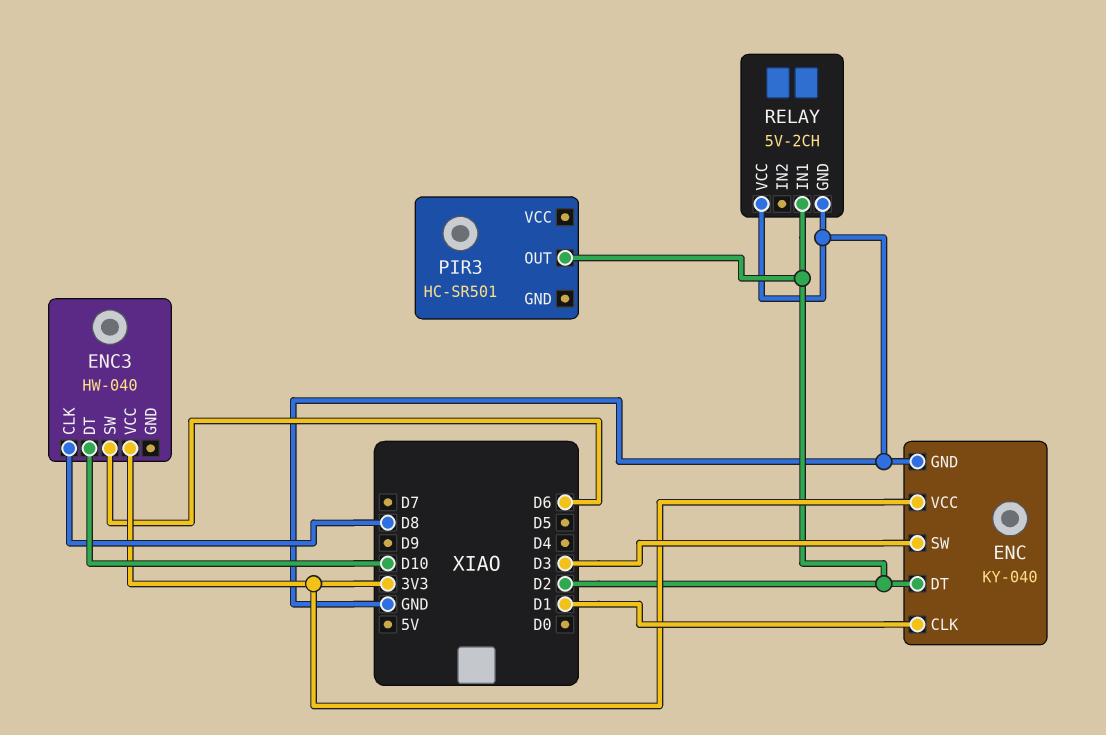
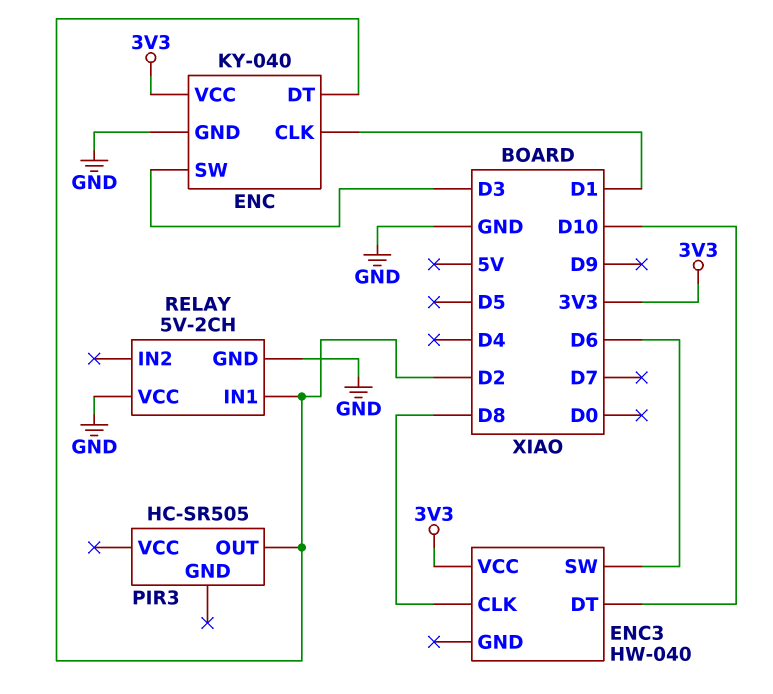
PIR3: HC-SR501 -> HC-SR505

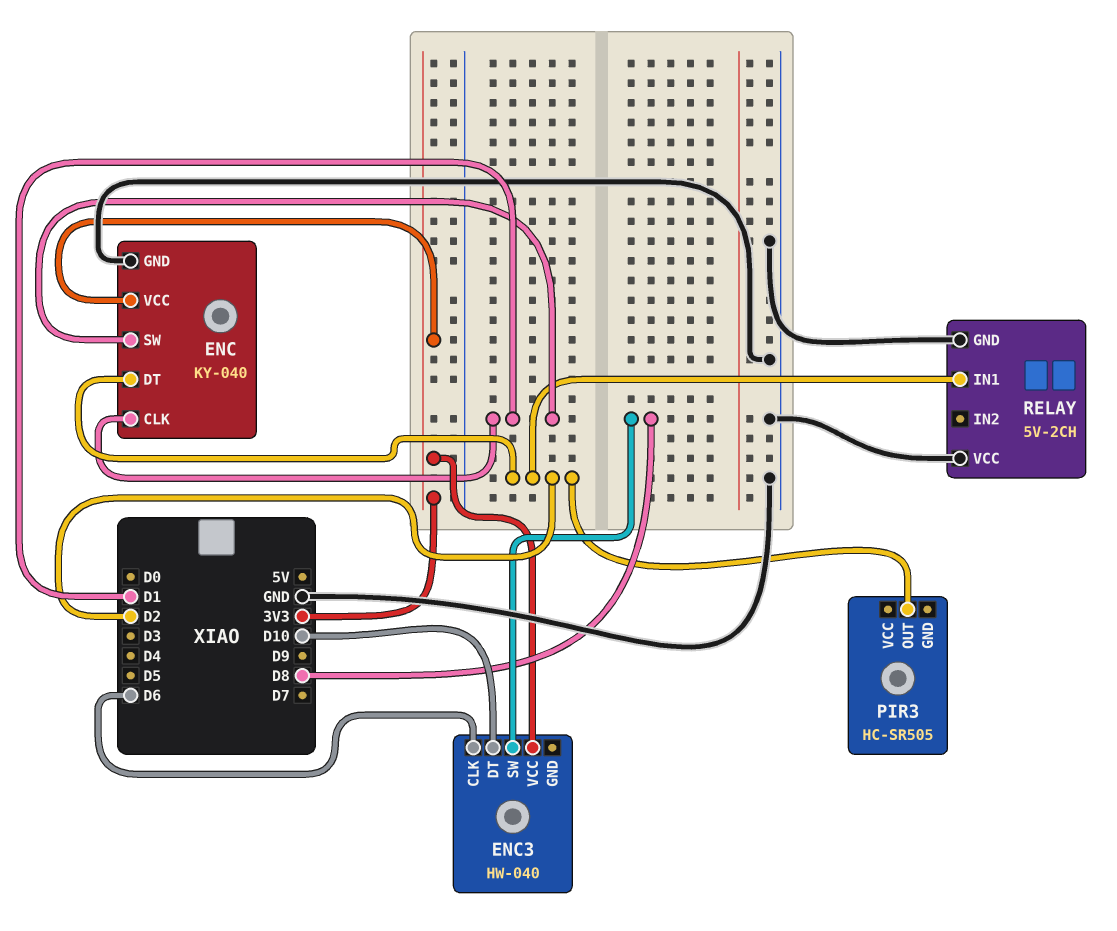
ENC pin SW: D3 -> D1
ENC3 pin CLK: D8 -> D6
ENC3 pin SW: D6 -> D8

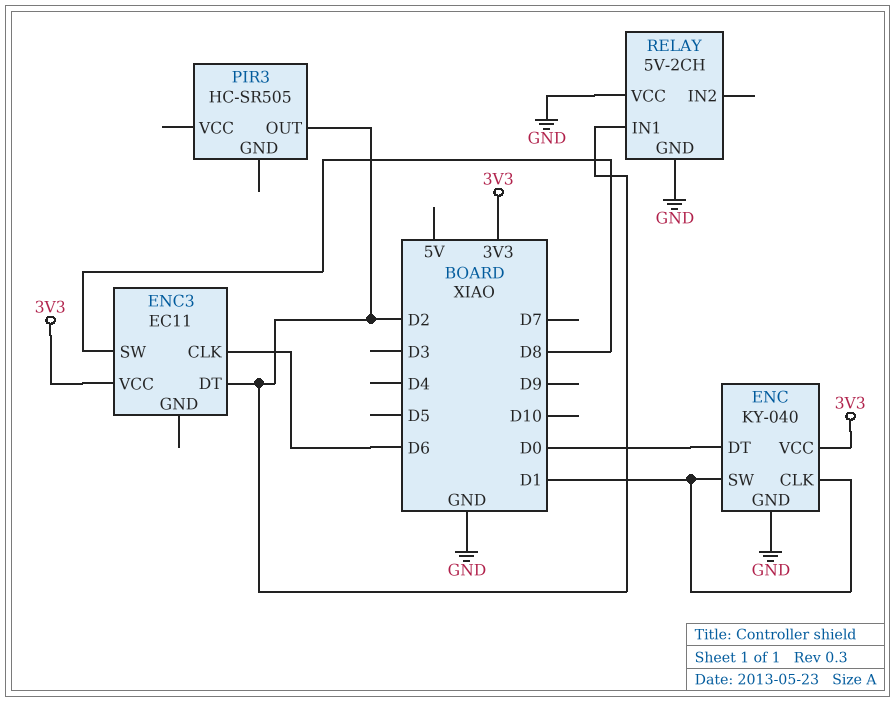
ENC pin DT: D2 -> D0
ENC3: HW-040 -> EC11
ENC3 pin DT: D10 -> D2

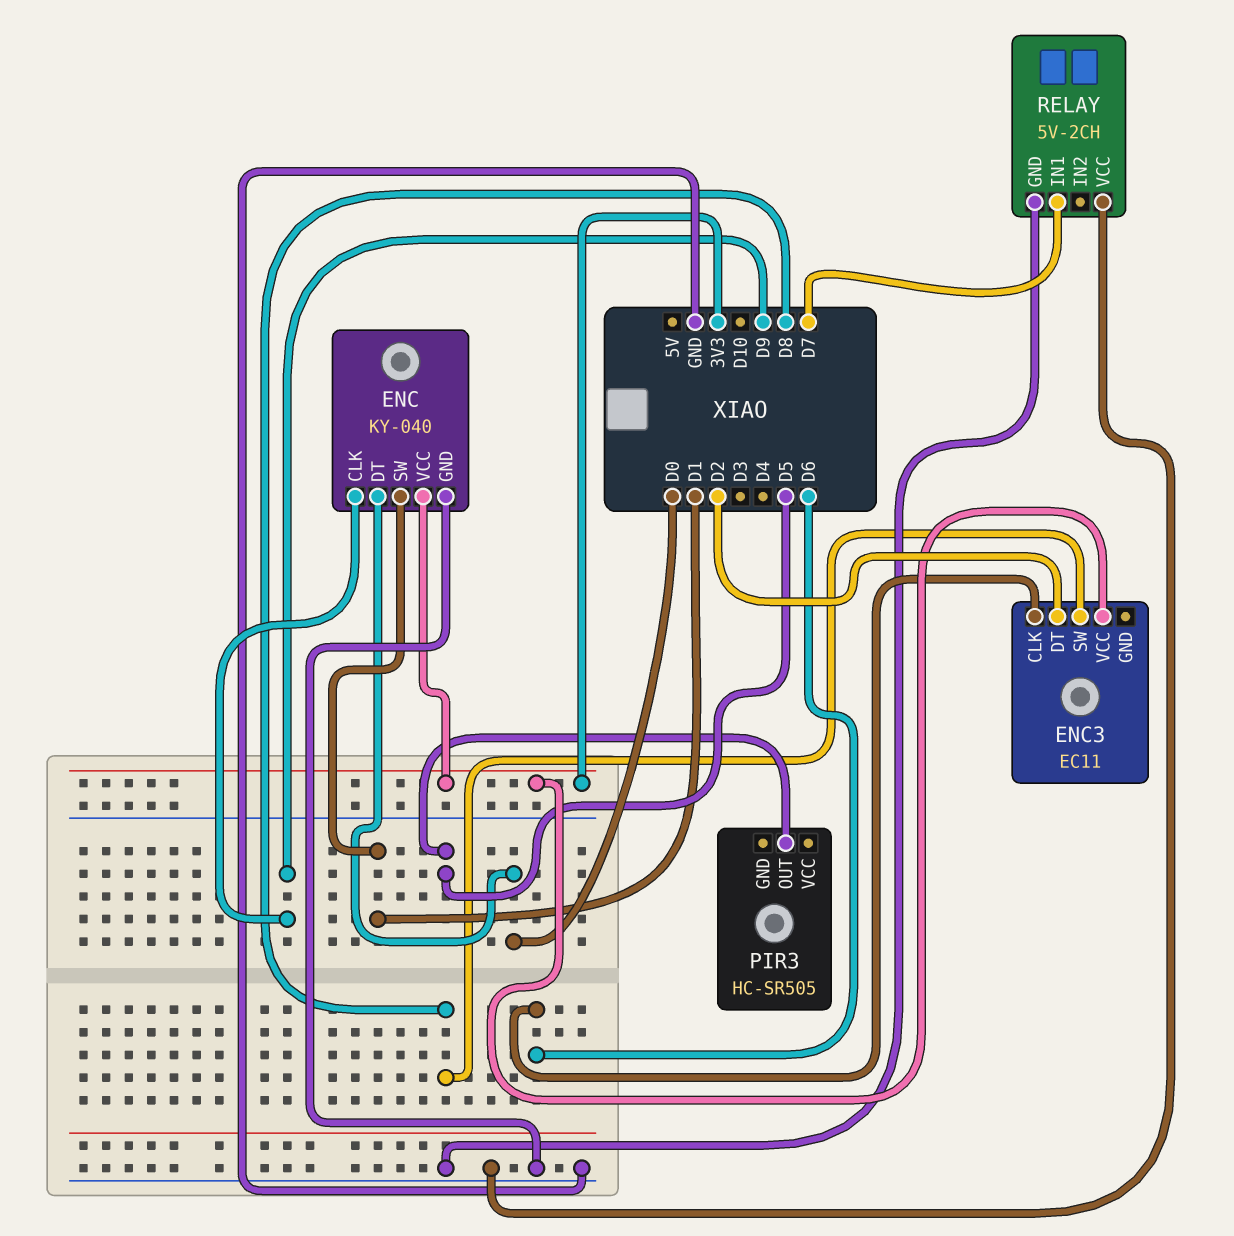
ENC pin CLK: D1 -> D9
PIR3 pin OUT: D2 -> D5
RELAY pin IN1: D2 -> D7

